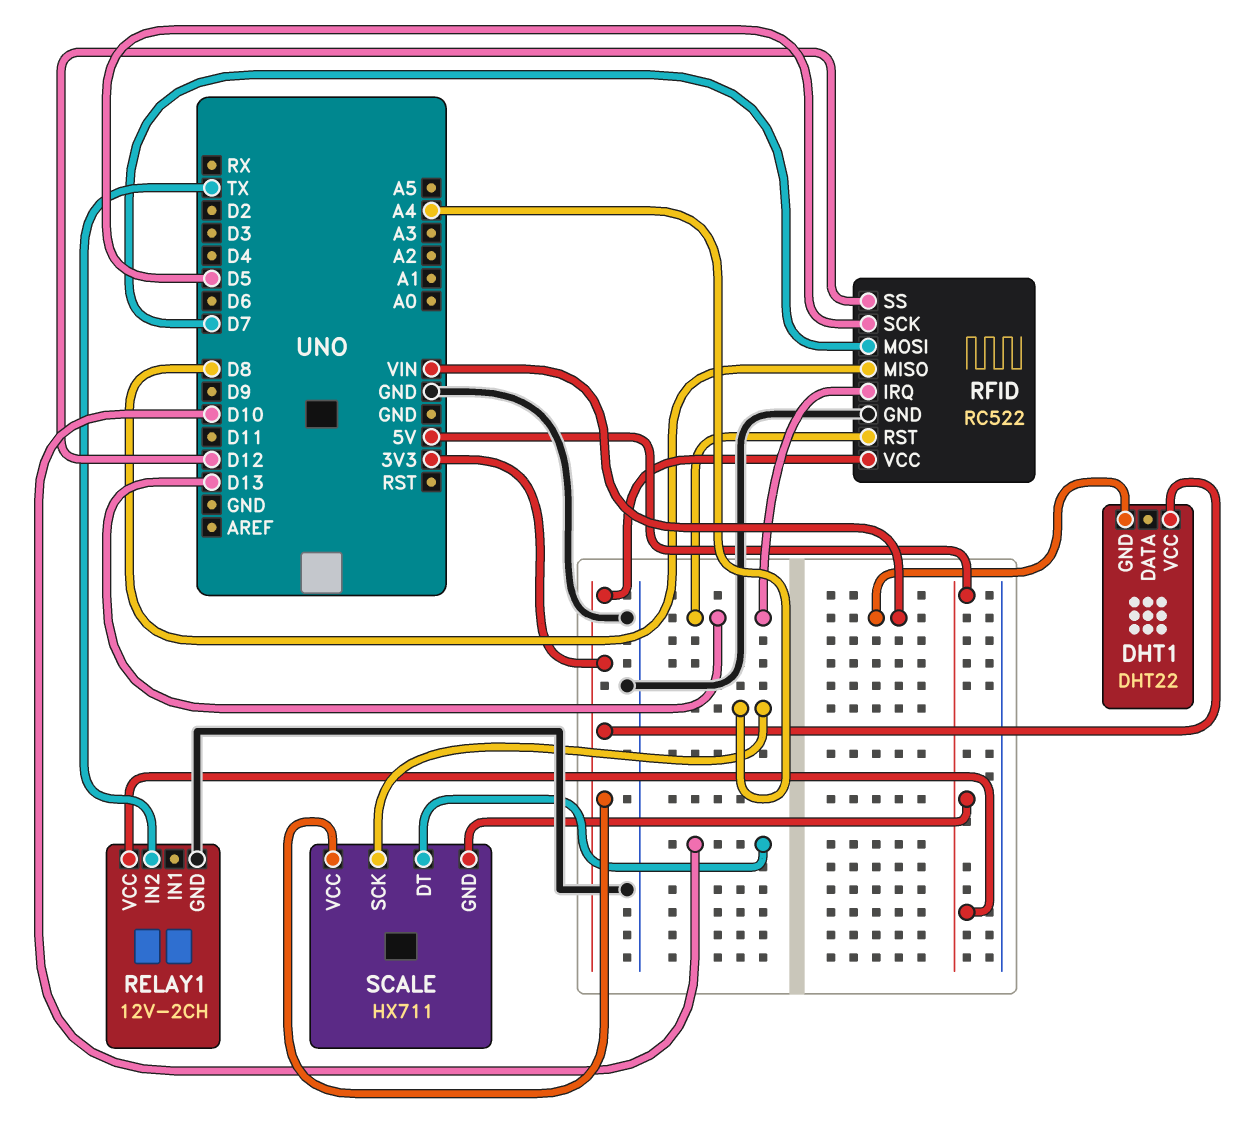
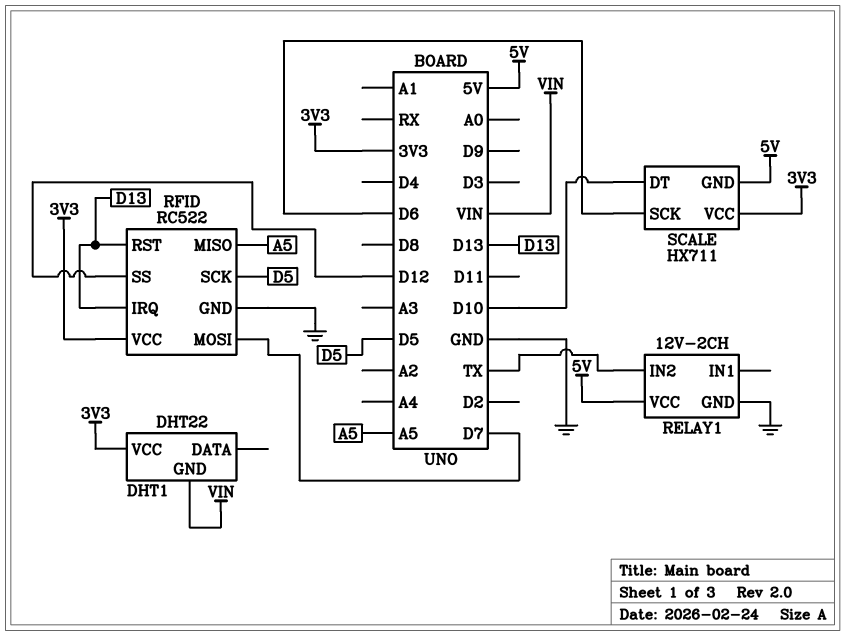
RFID pin MISO: D8 -> A5
SCALE pin SCK: A4 -> D6

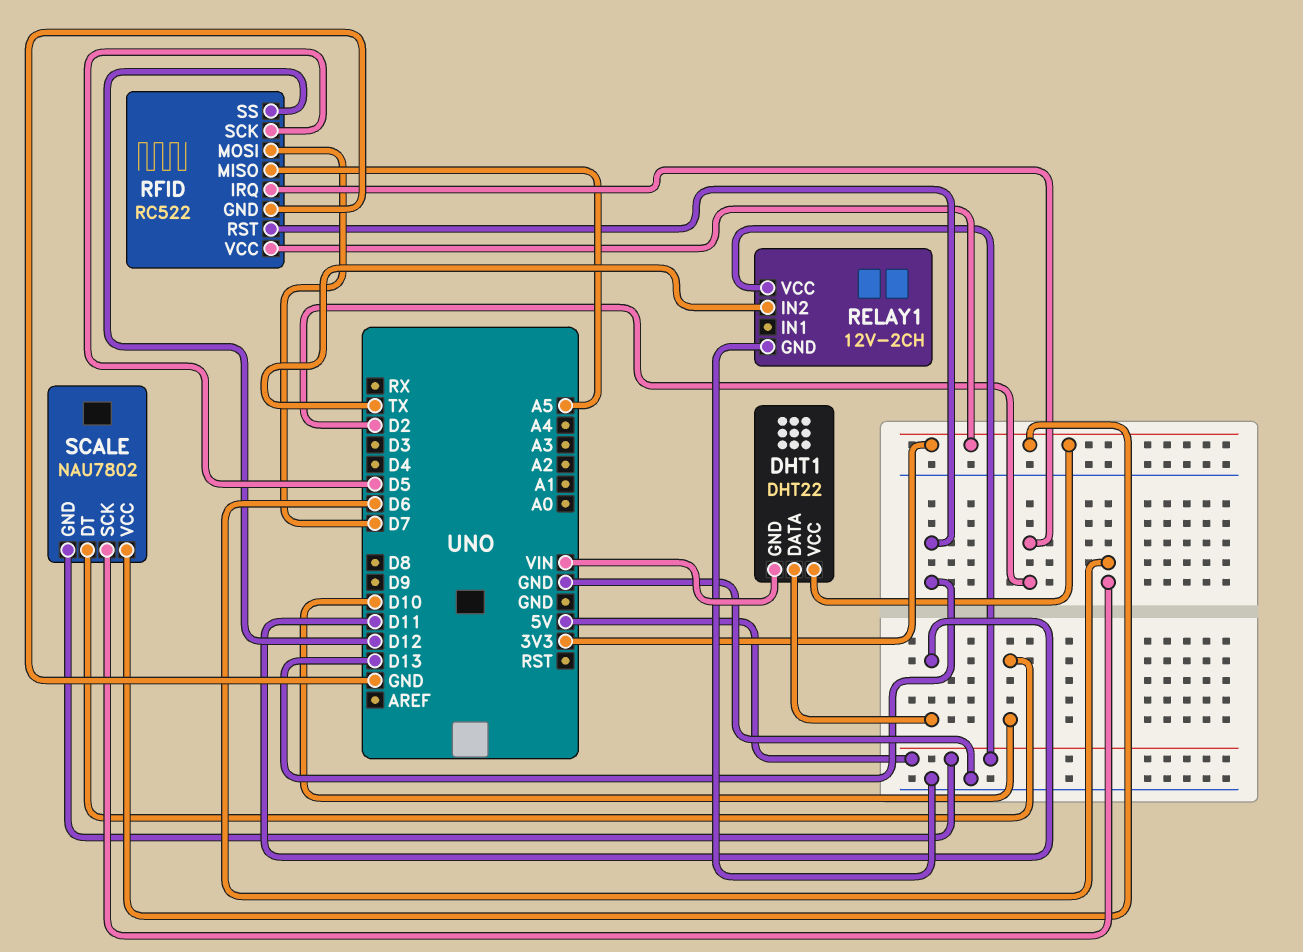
DHT1 pin DATA: none -> D11
RFID pin IRQ: D13 -> D2
SCALE: HX711 -> NAU7802

